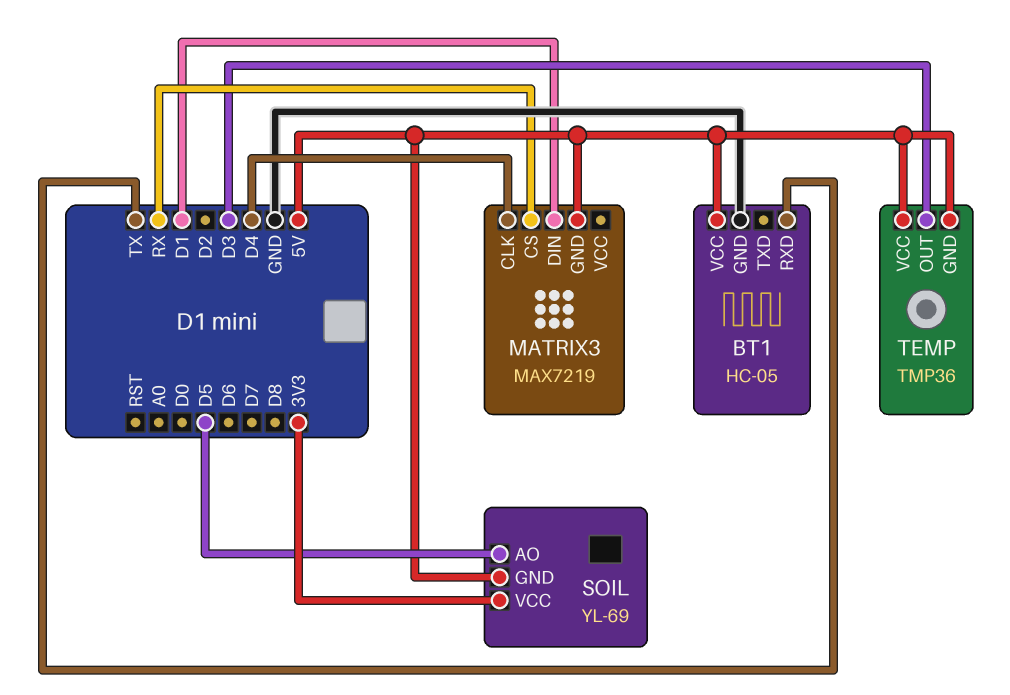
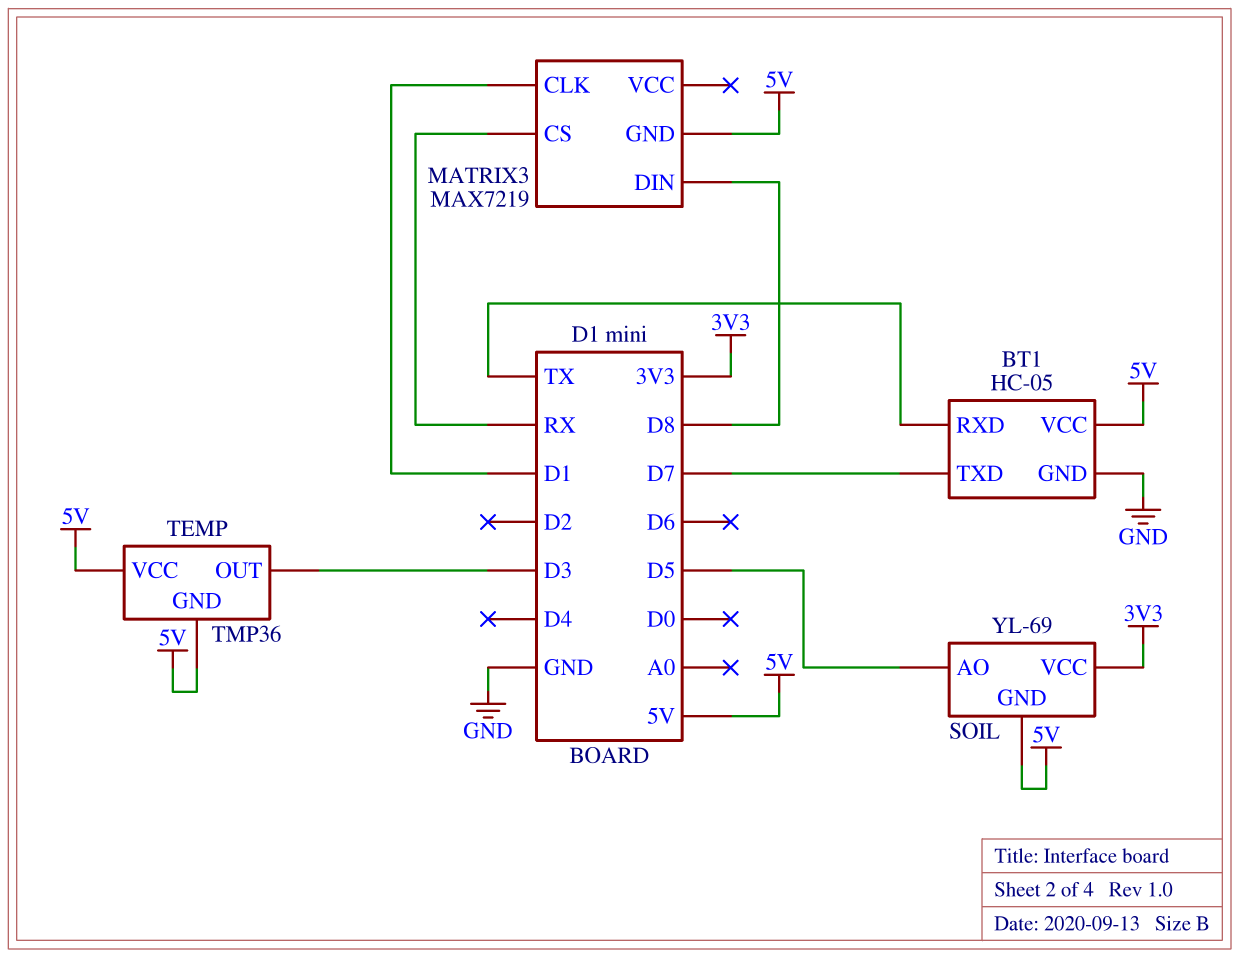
BT1 pin TXD: none -> D7
MATRIX3 pin CLK: D4 -> D1
MATRIX3 pin DIN: D1 -> D8

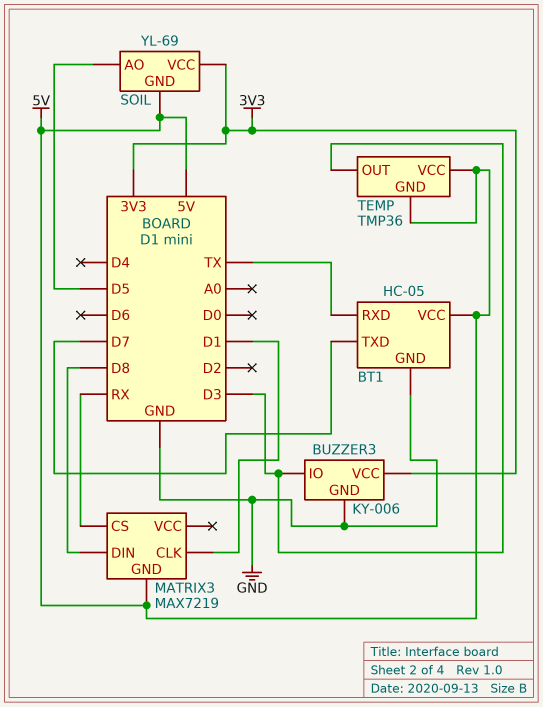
BUZZER3: none -> KY-006
BUZZER3 pin GND: none -> GND
BUZZER3 pin IO: none -> D3
BUZZER3 pin VCC: none -> 3V3

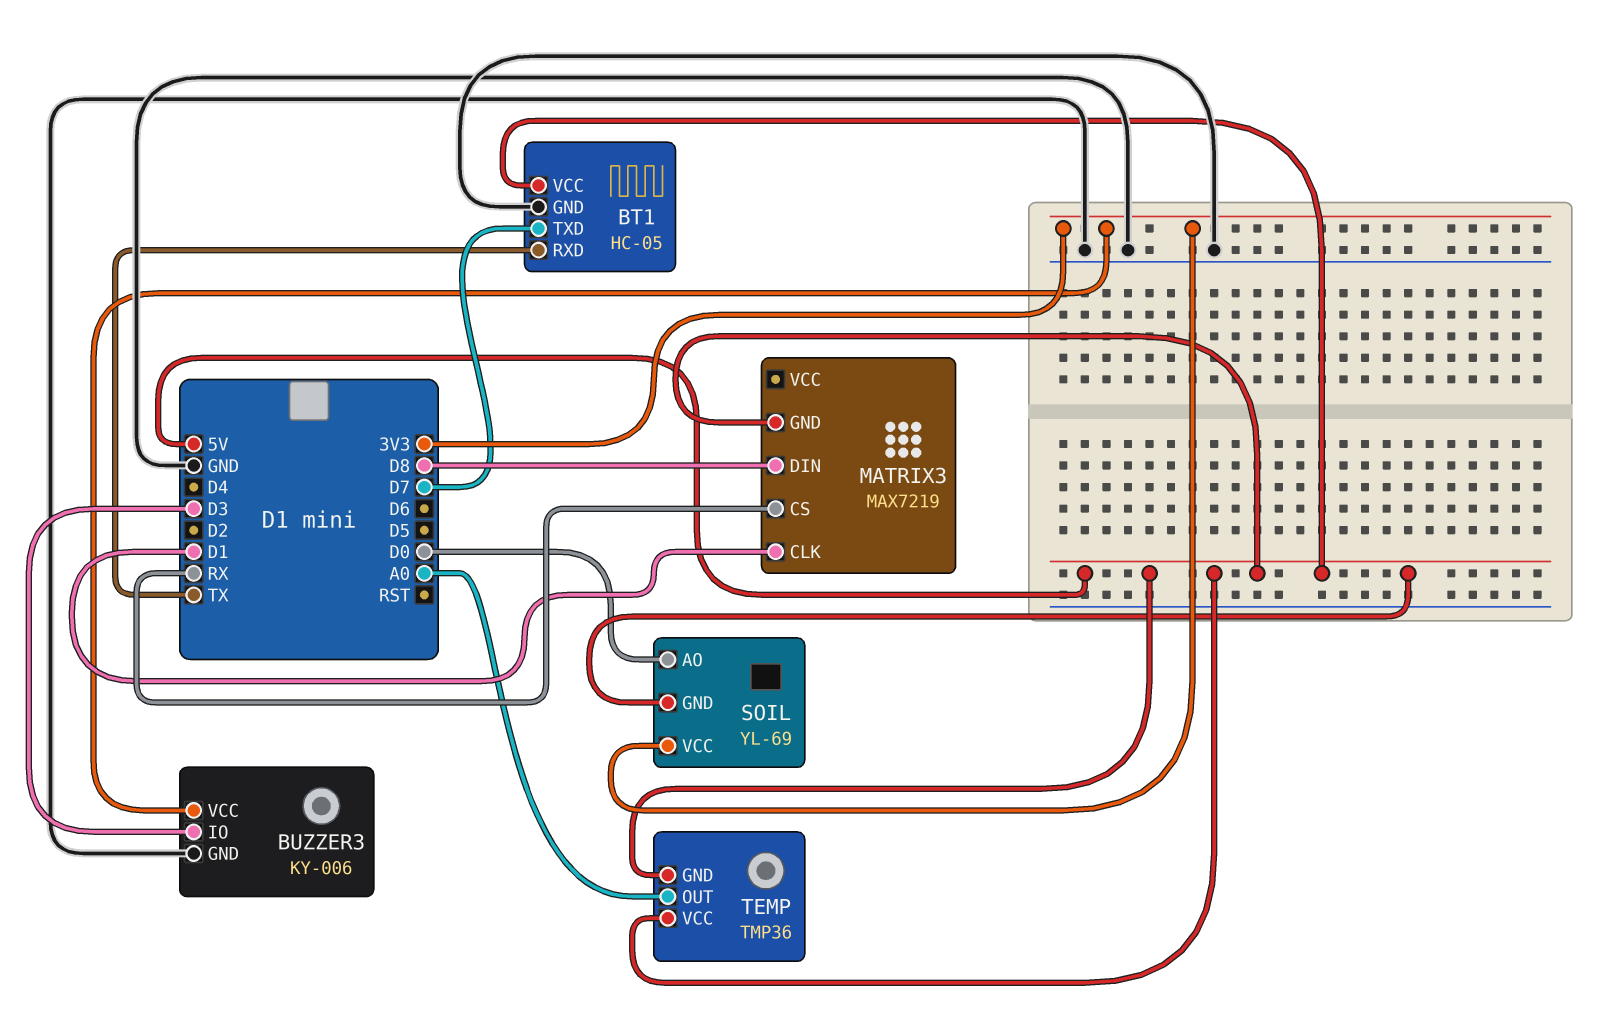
SOIL pin AO: D5 -> D0
TEMP pin OUT: D3 -> A0

